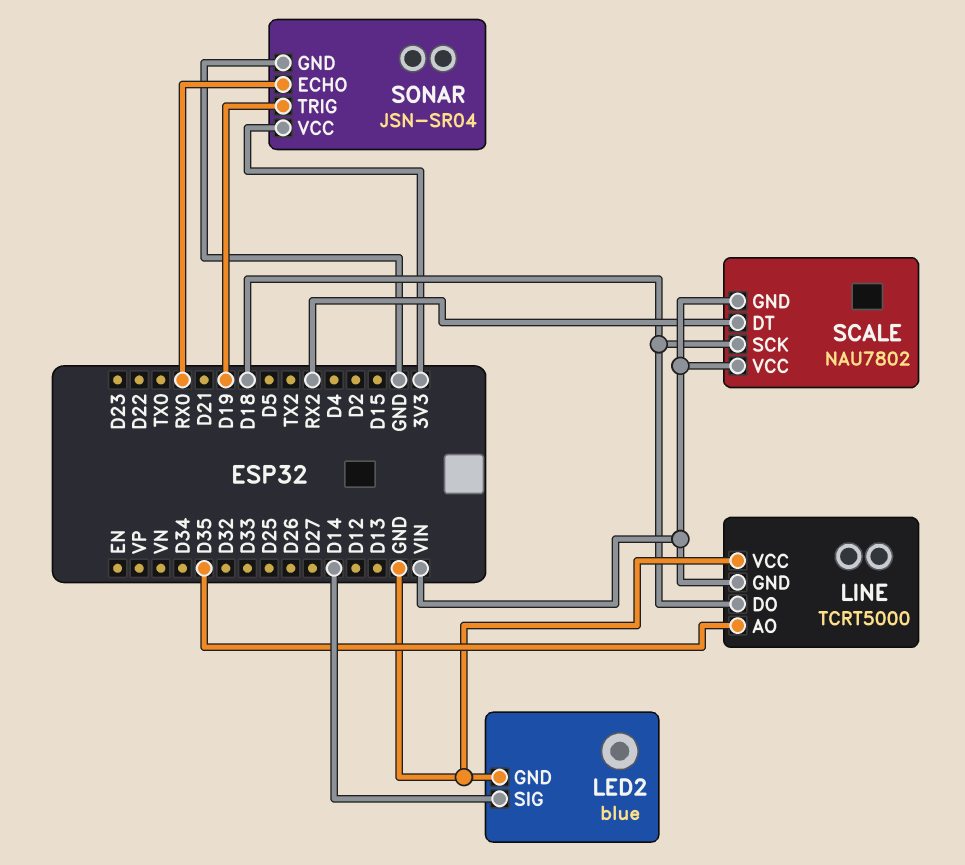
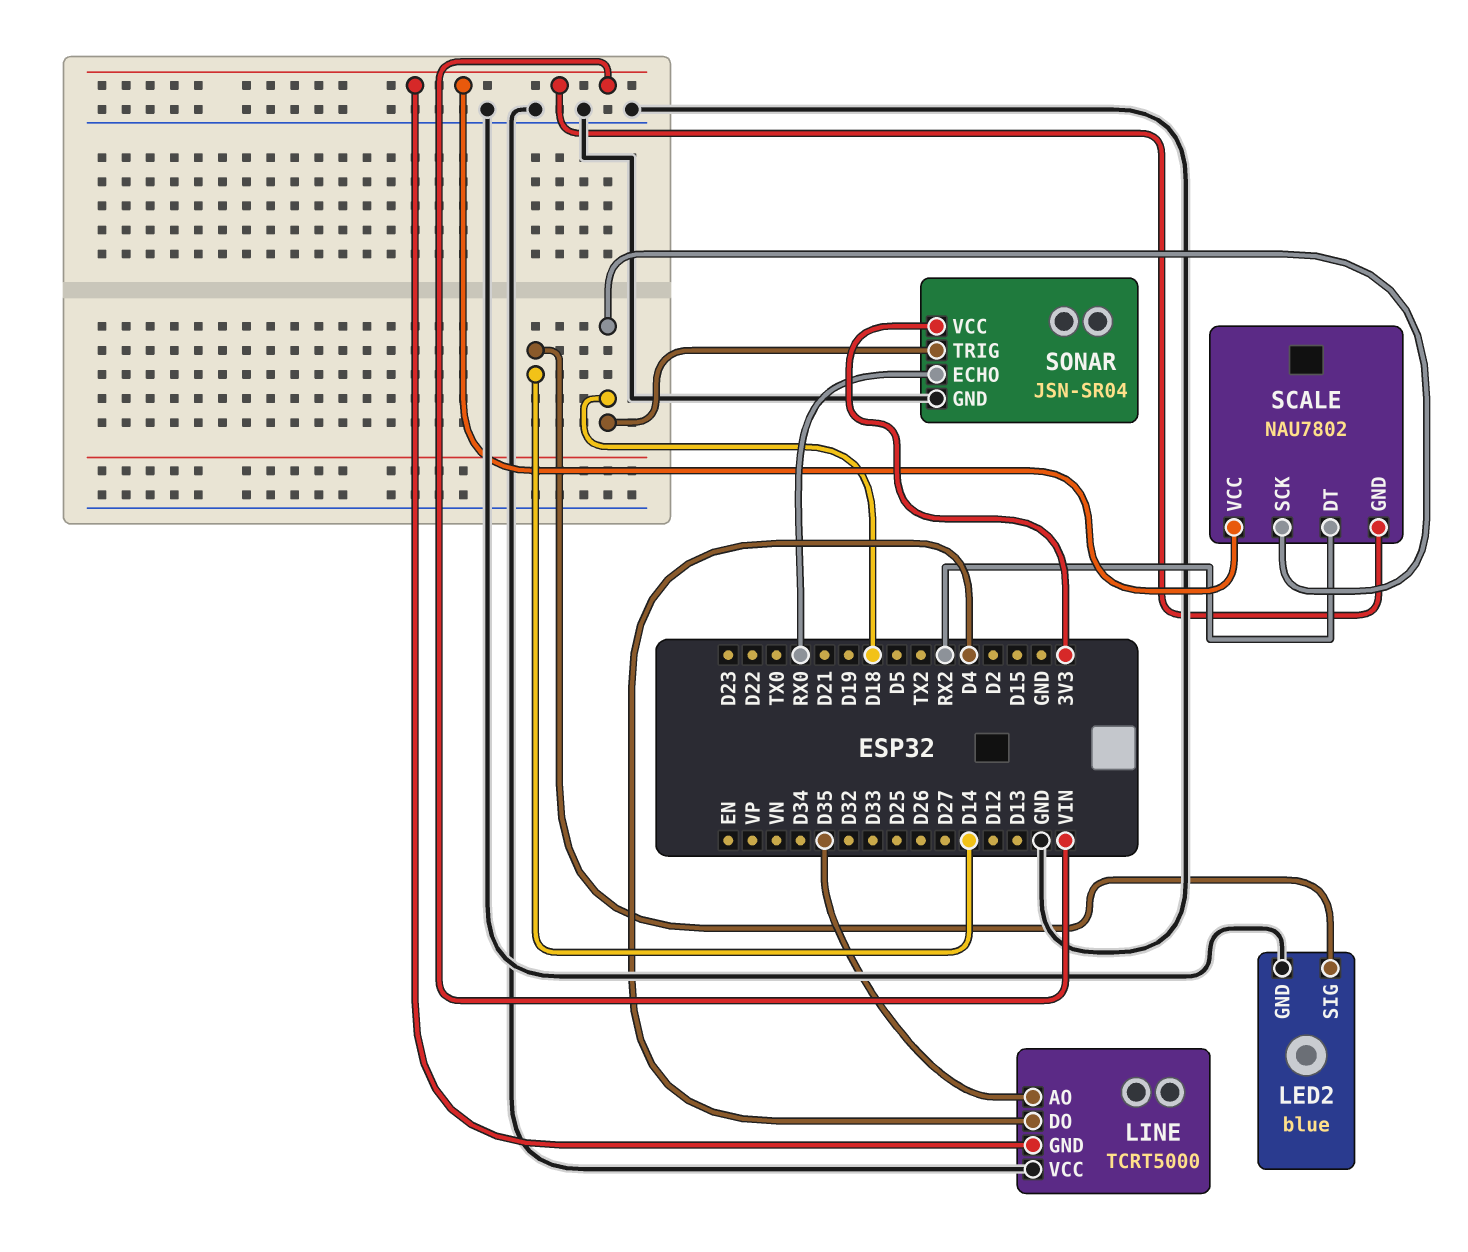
LINE pin DO: D18 -> D4
SONAR pin TRIG: D19 -> D18

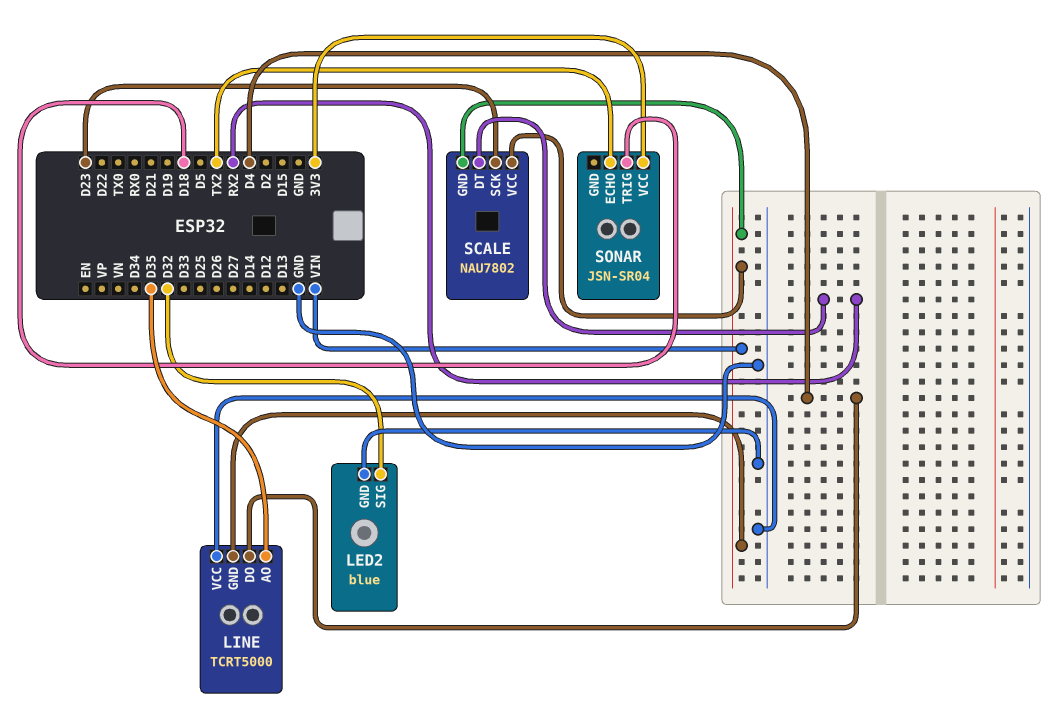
LED2 pin SIG: D14 -> D32
SCALE pin SCK: D18 -> D23
SONAR pin ECHO: RX0 -> TX2
SONAR pin GND: GND -> none

